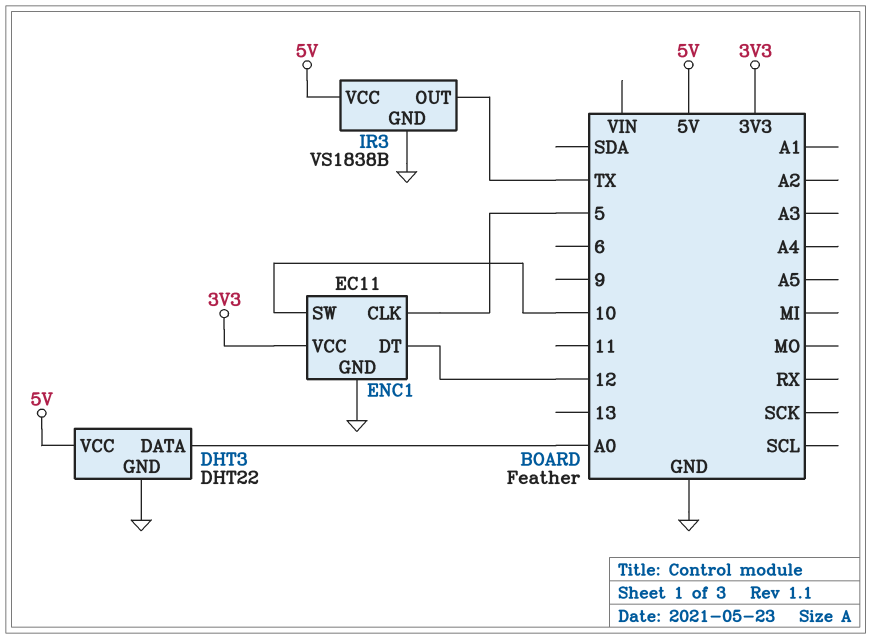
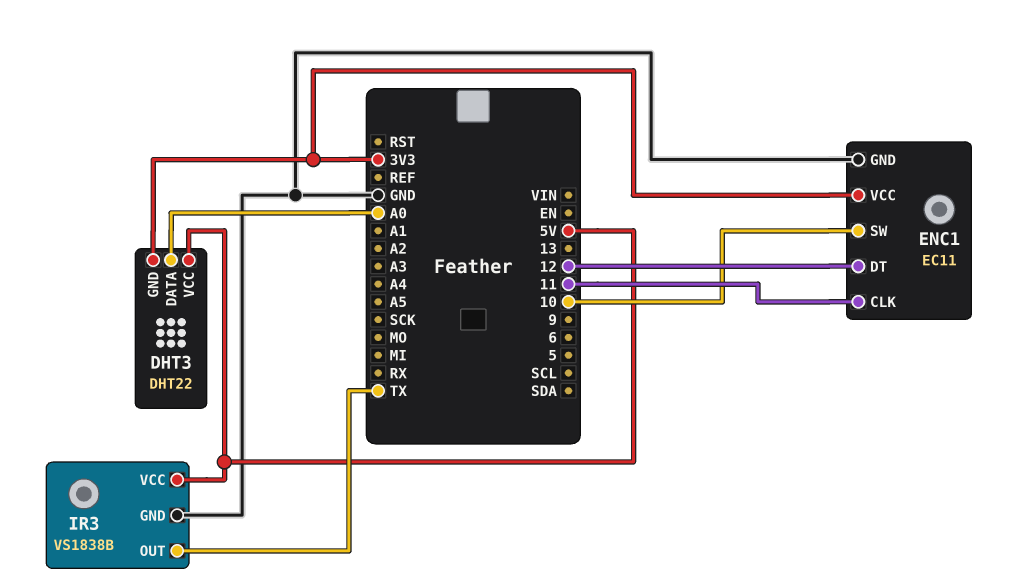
DHT3 pin GND: GND -> 3V3
ENC1 pin CLK: 5 -> 11

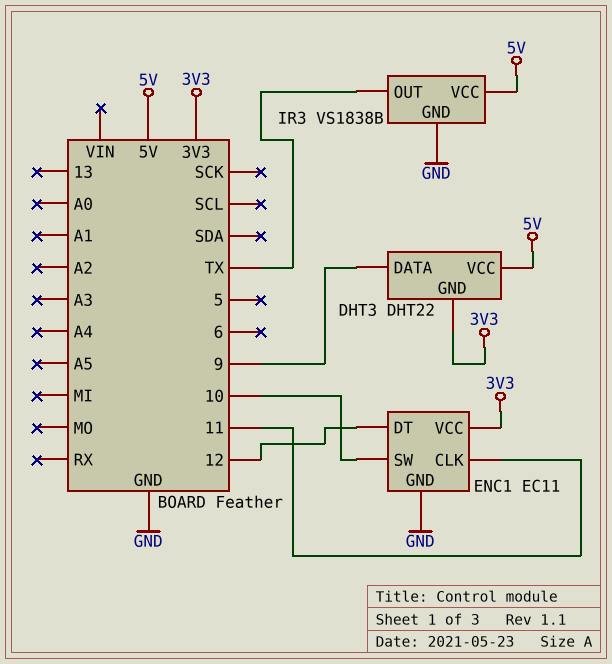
DHT3 pin DATA: A0 -> 9

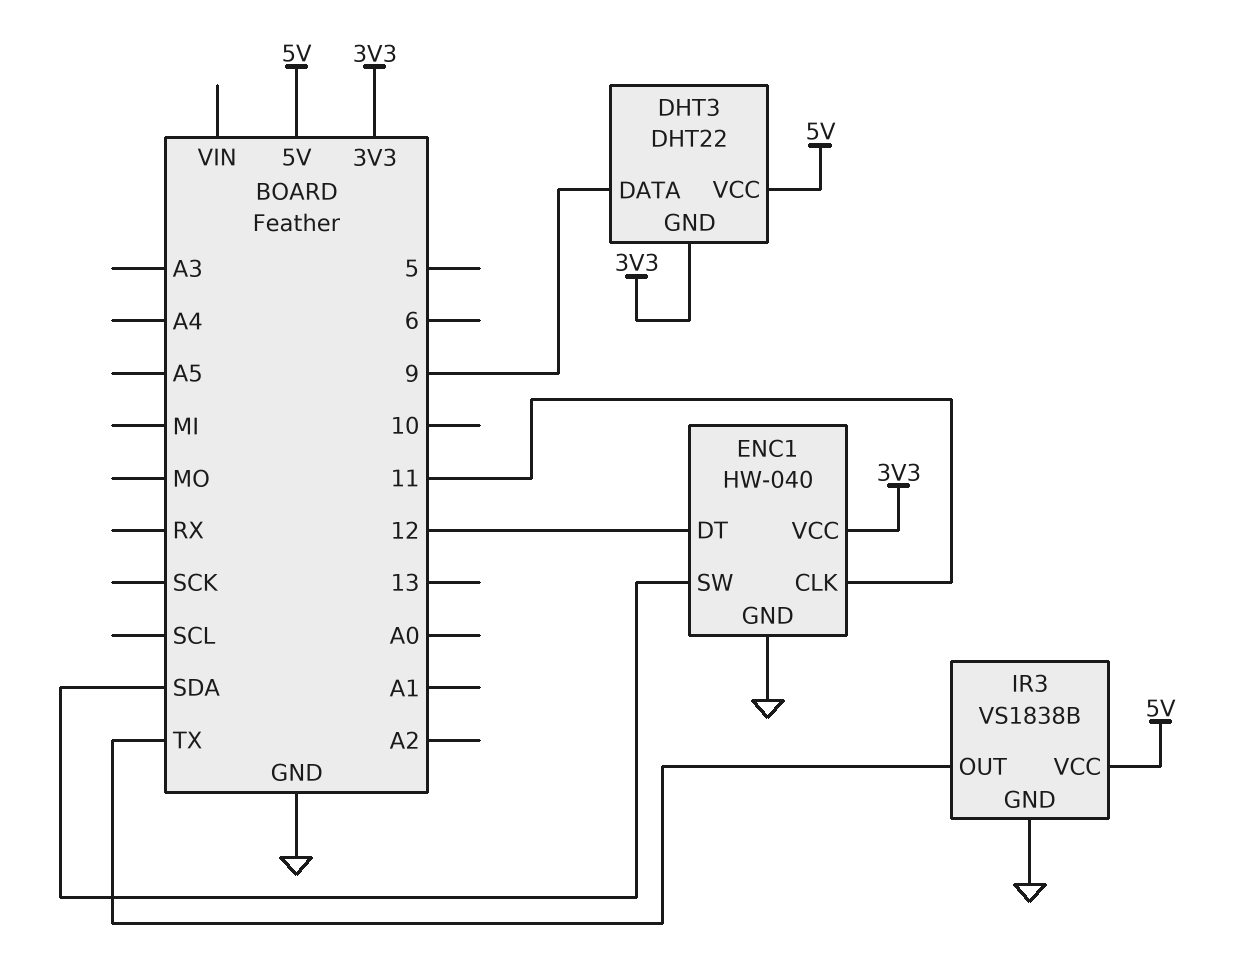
ENC1: EC11 -> HW-040
ENC1 pin SW: 10 -> SDA

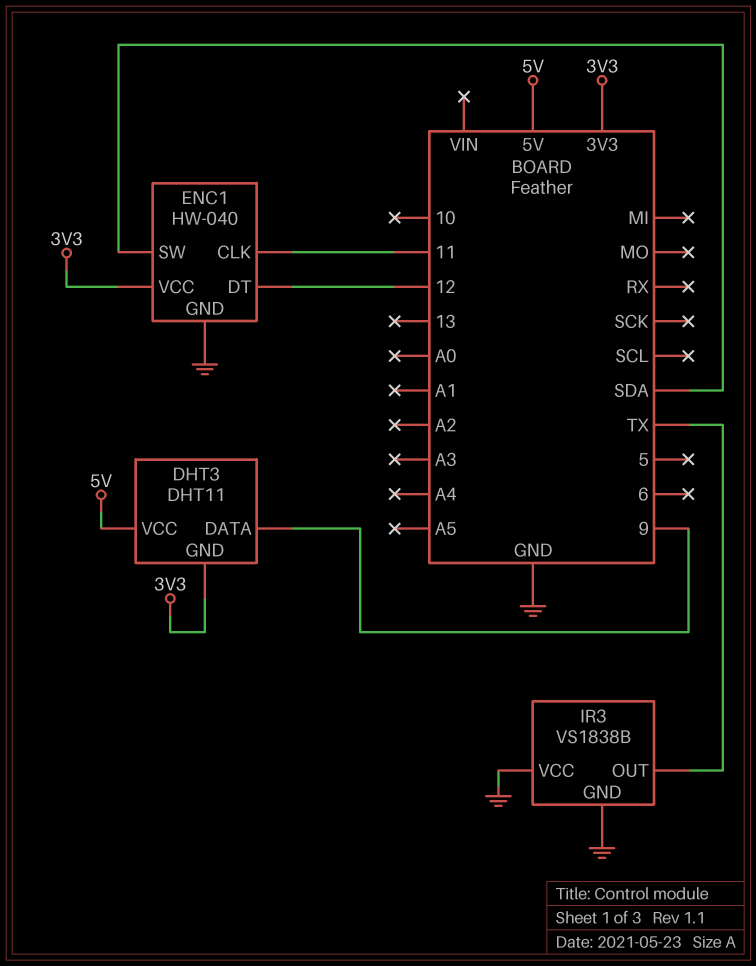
DHT3: DHT22 -> DHT11
IR3 pin VCC: 5V -> GND

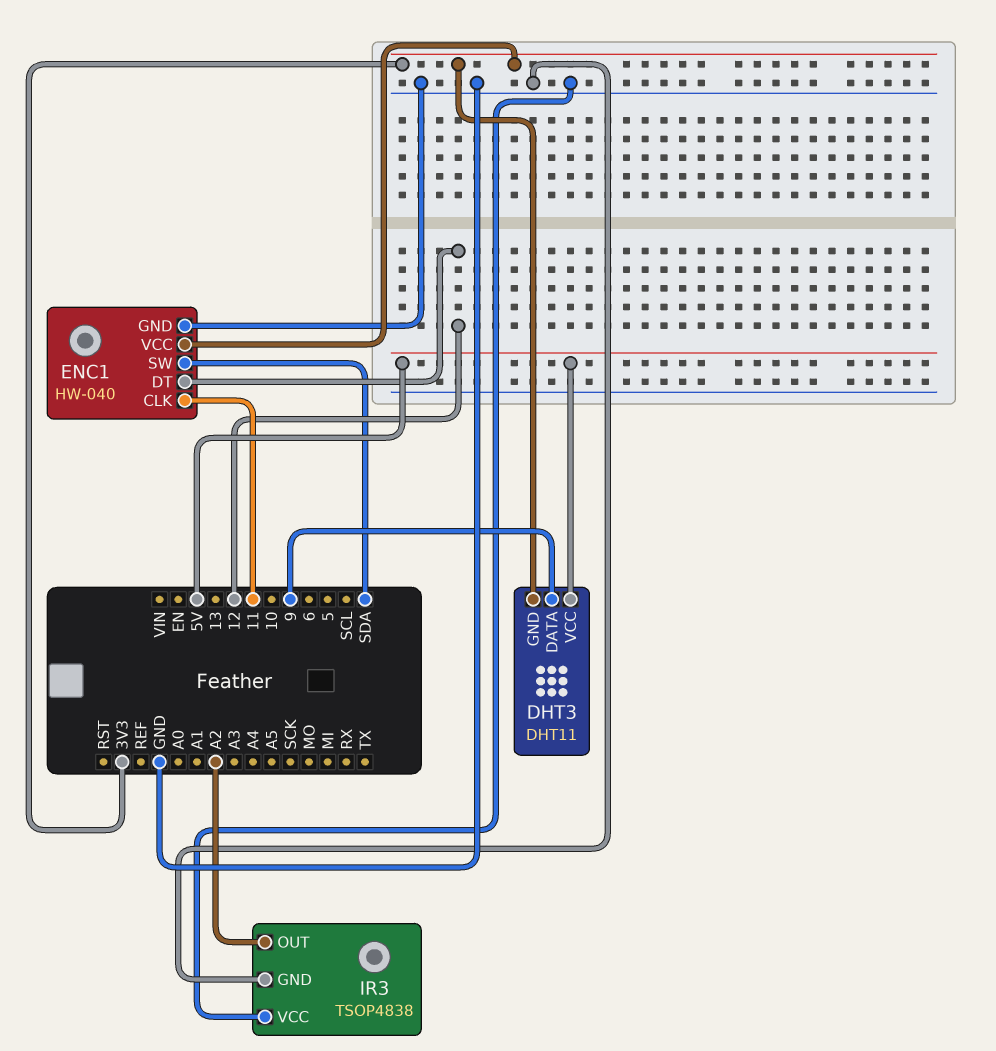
IR3: VS1838B -> TSOP4838
IR3 pin OUT: TX -> A2

